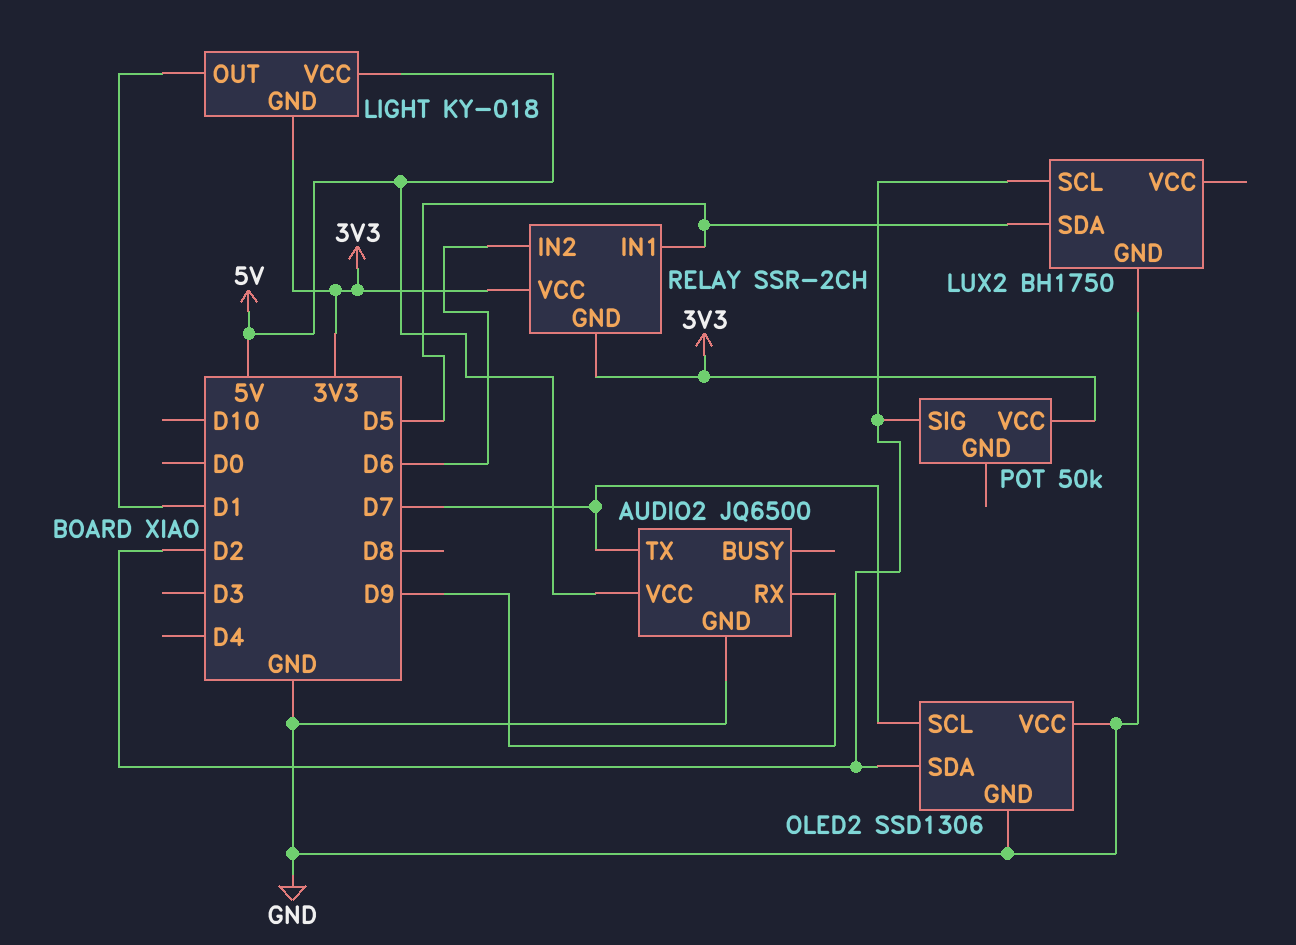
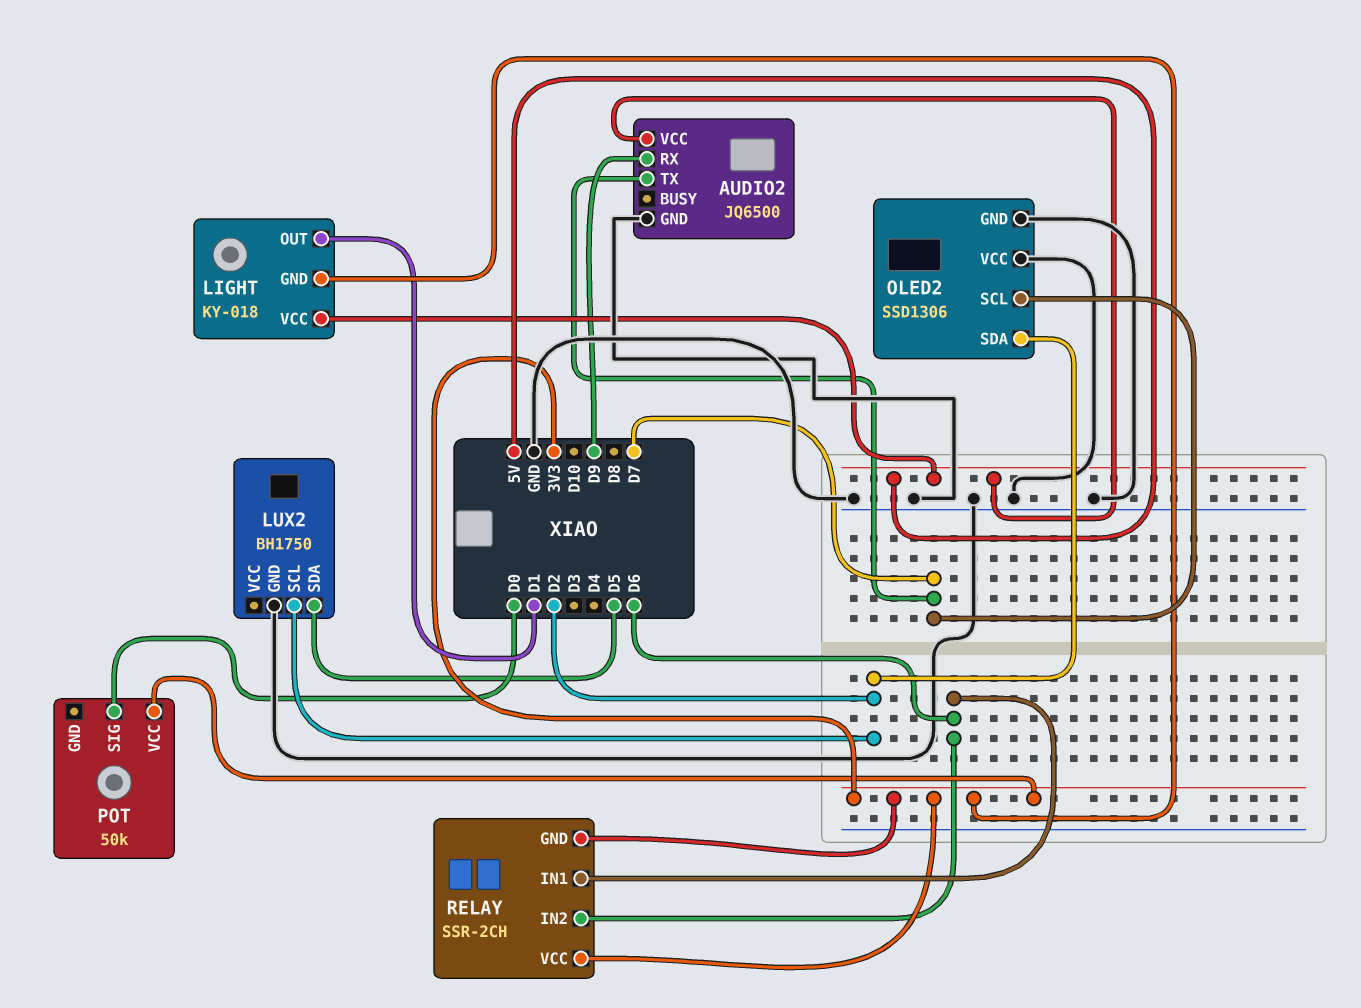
POT pin SIG: D2 -> D0
RELAY pin IN1: D5 -> D6

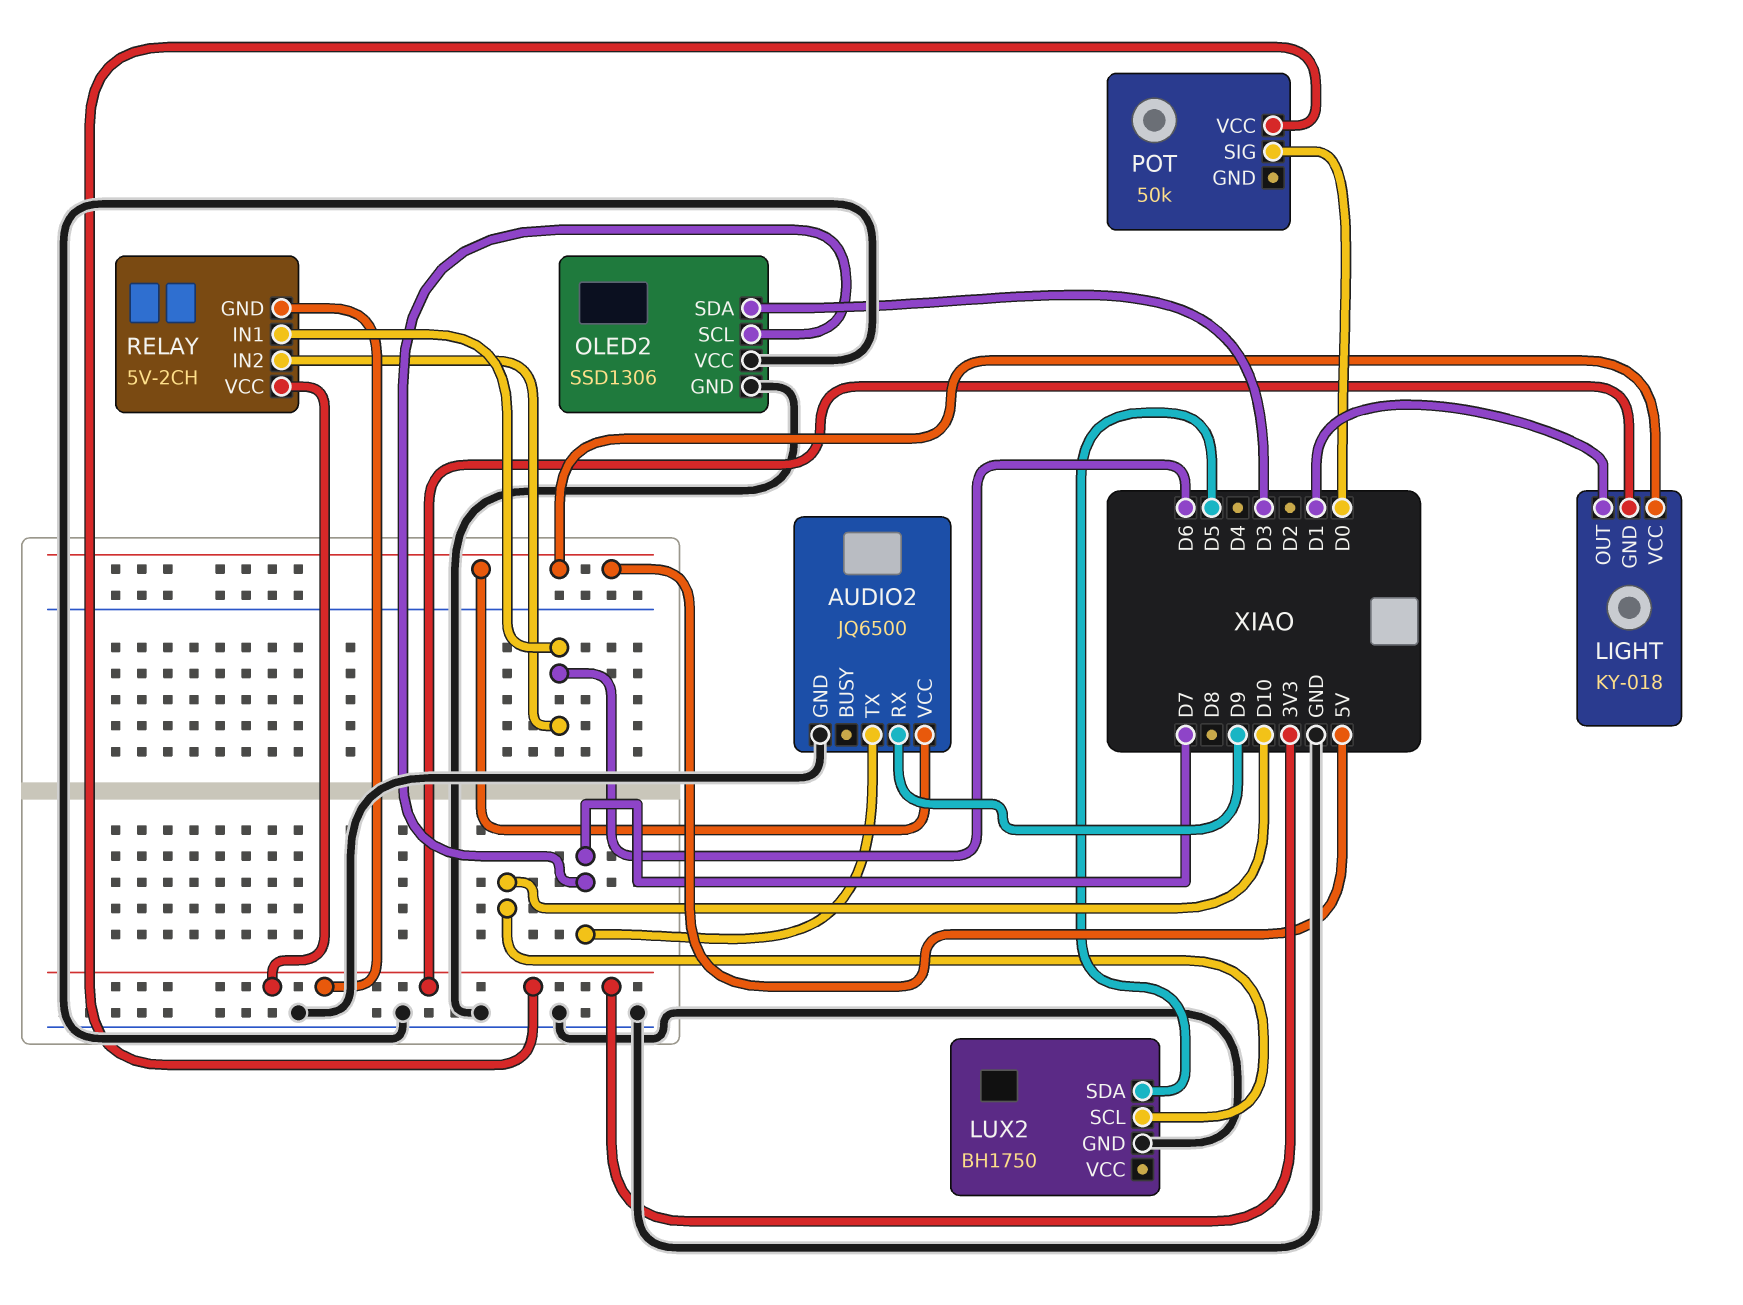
LUX2 pin SCL: D2 -> D10
OLED2 pin SDA: D2 -> D3
RELAY: SSR-2CH -> 5V-2CH

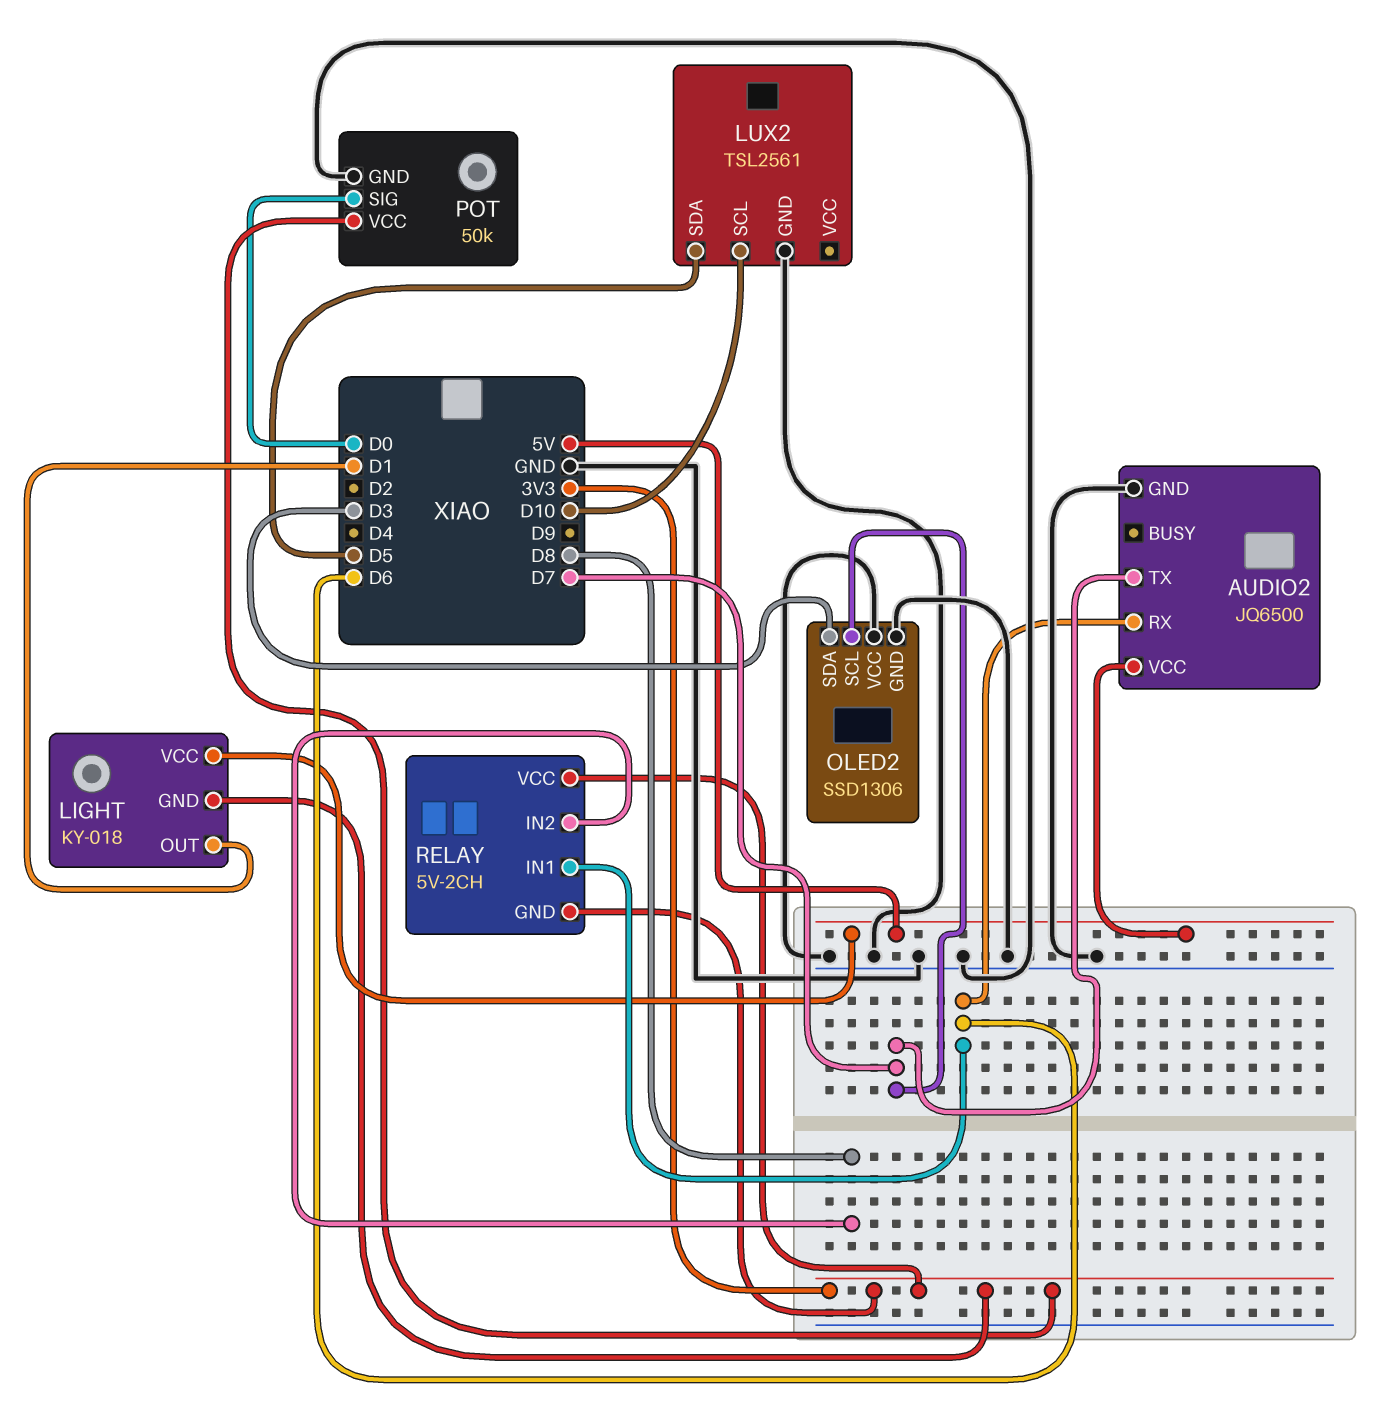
AUDIO2 pin RX: D9 -> D6
LUX2: BH1750 -> TSL2561
POT pin GND: none -> GND
RELAY pin IN2: D6 -> D8

